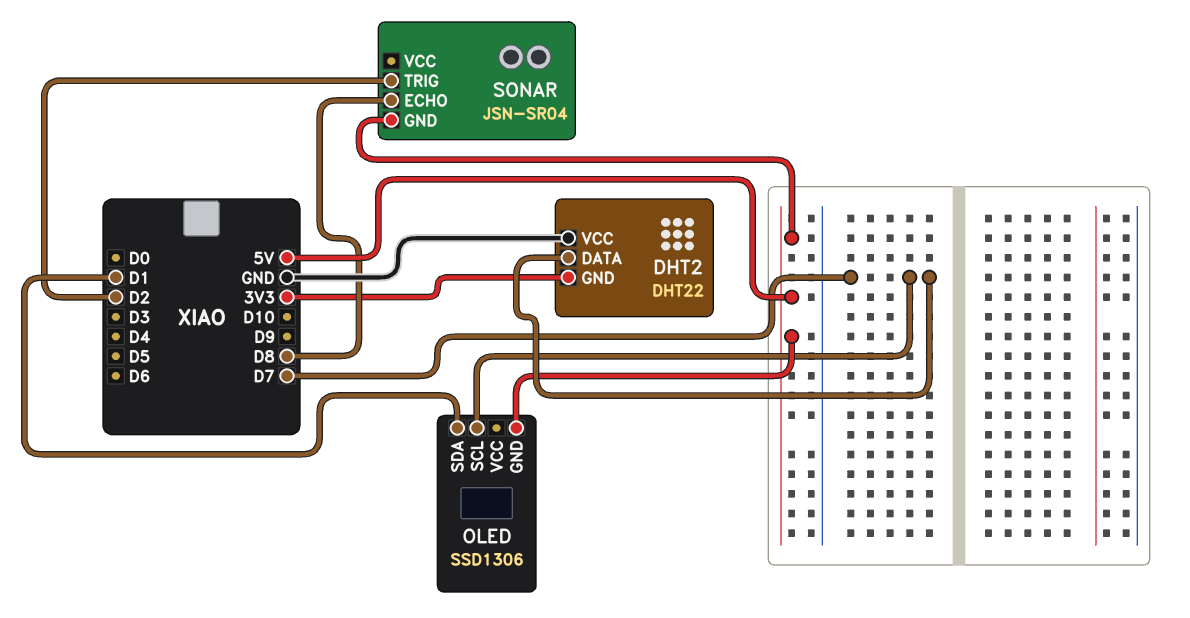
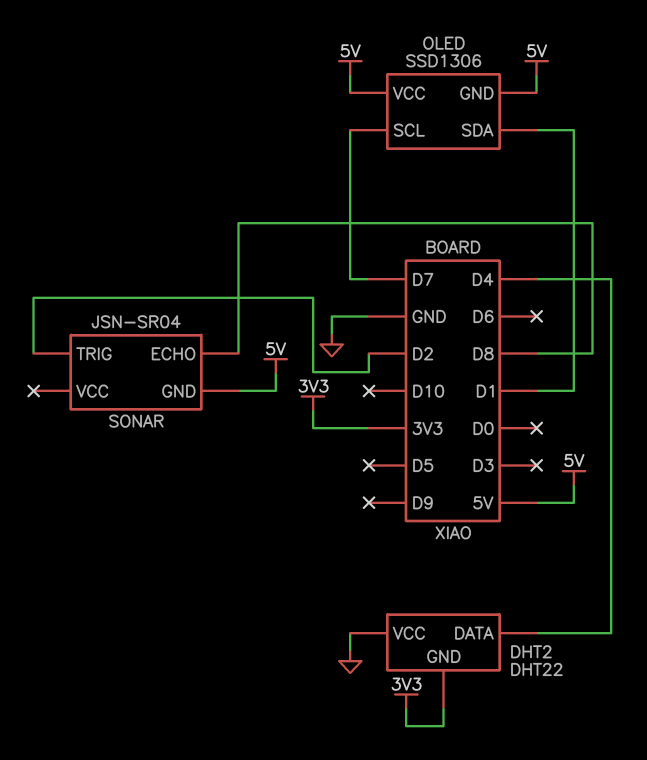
DHT2 pin DATA: D7 -> D4
OLED pin VCC: none -> 5V

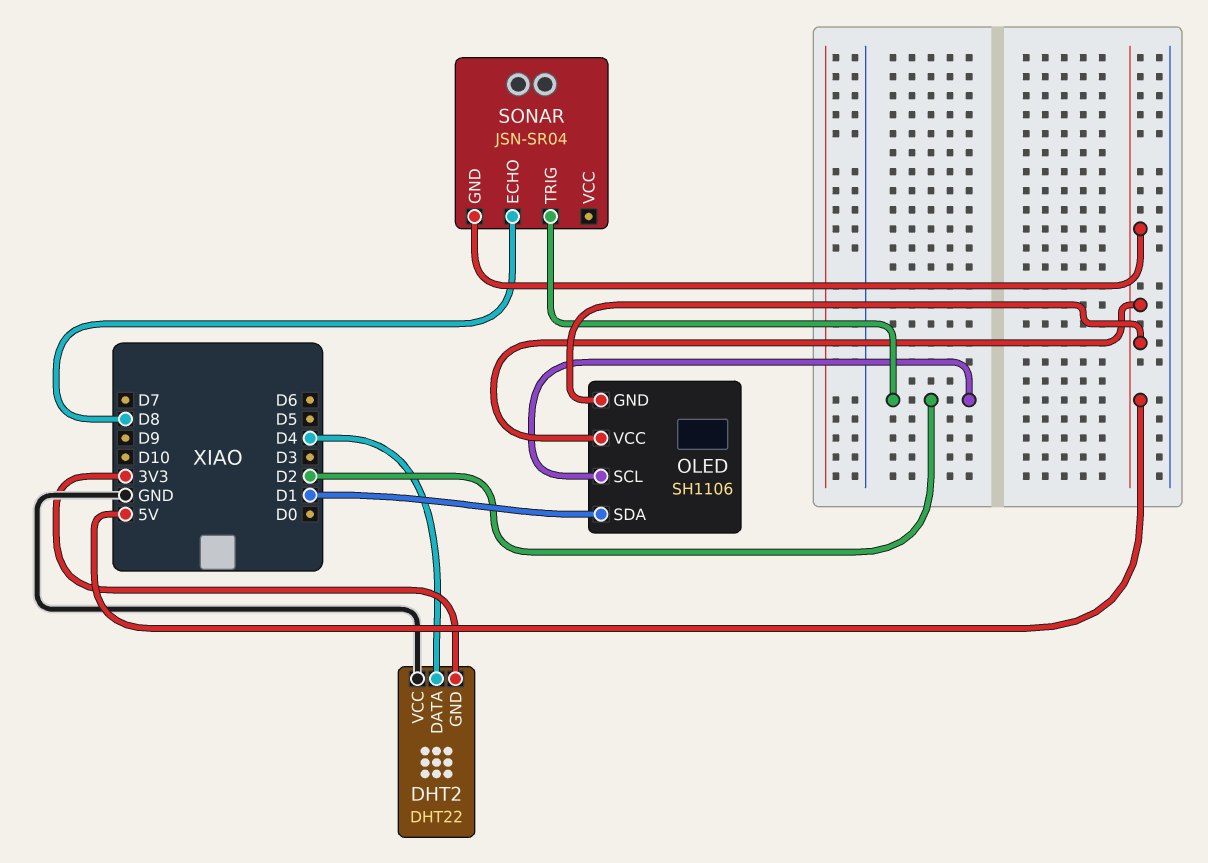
OLED: SSD1306 -> SH1106
OLED pin SCL: D7 -> D2

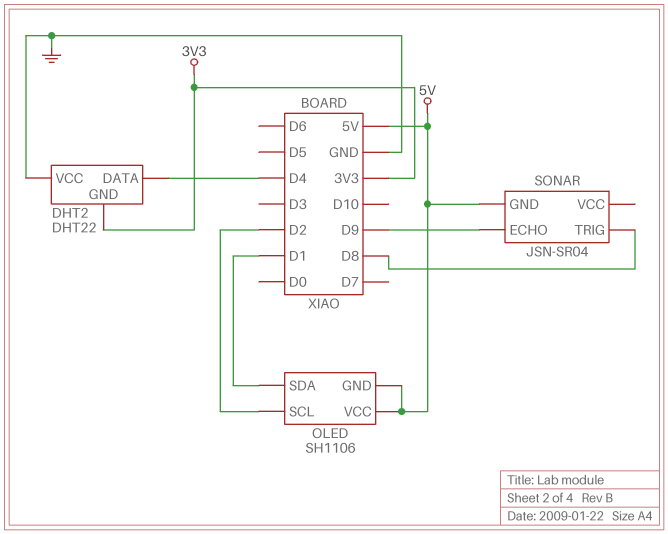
SONAR pin ECHO: D8 -> D9
SONAR pin TRIG: D2 -> D8

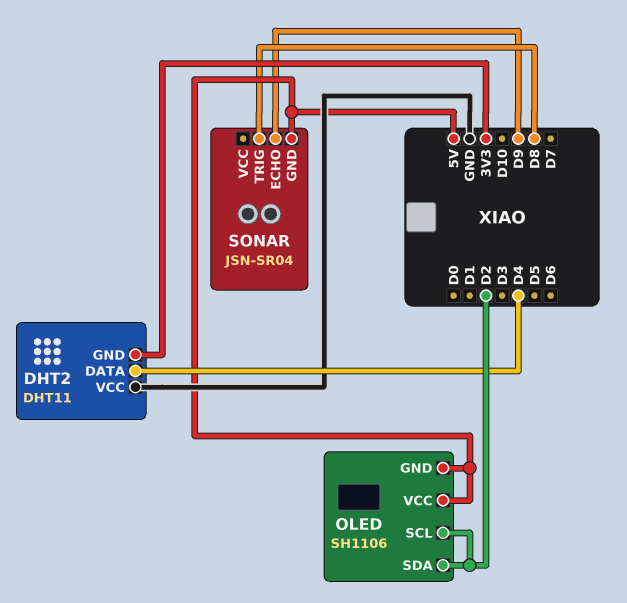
DHT2: DHT22 -> DHT11
OLED pin SDA: D1 -> D2

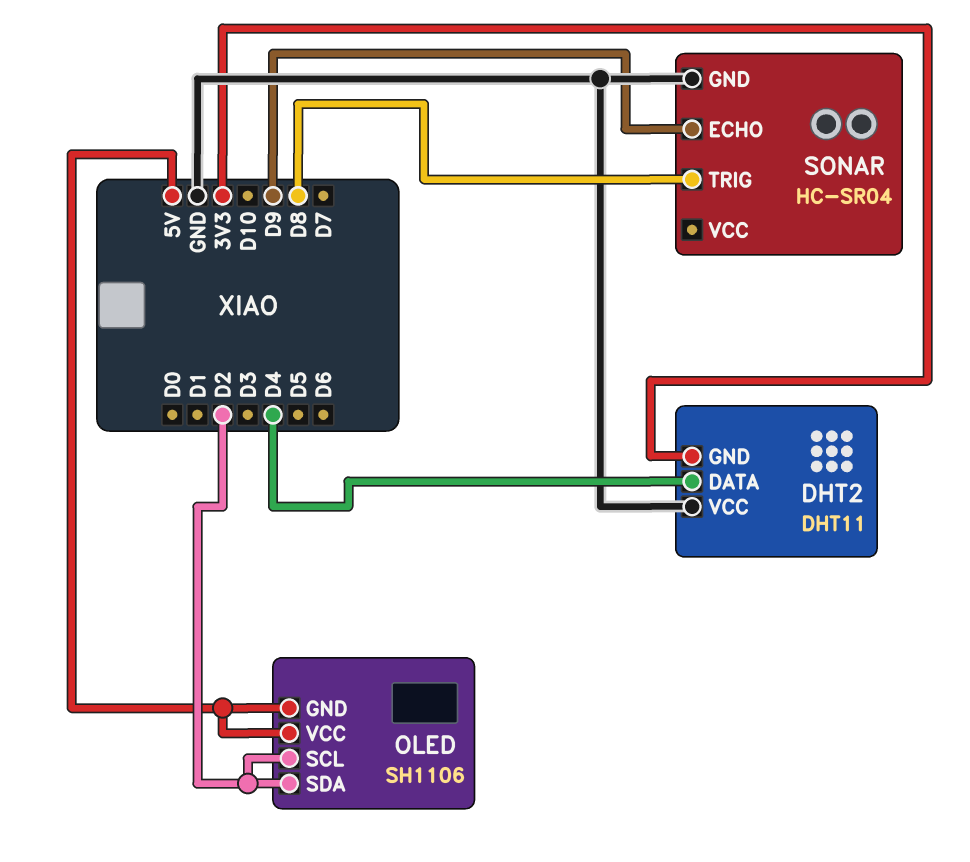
SONAR: JSN-SR04 -> HC-SR04
SONAR pin GND: 5V -> GND

